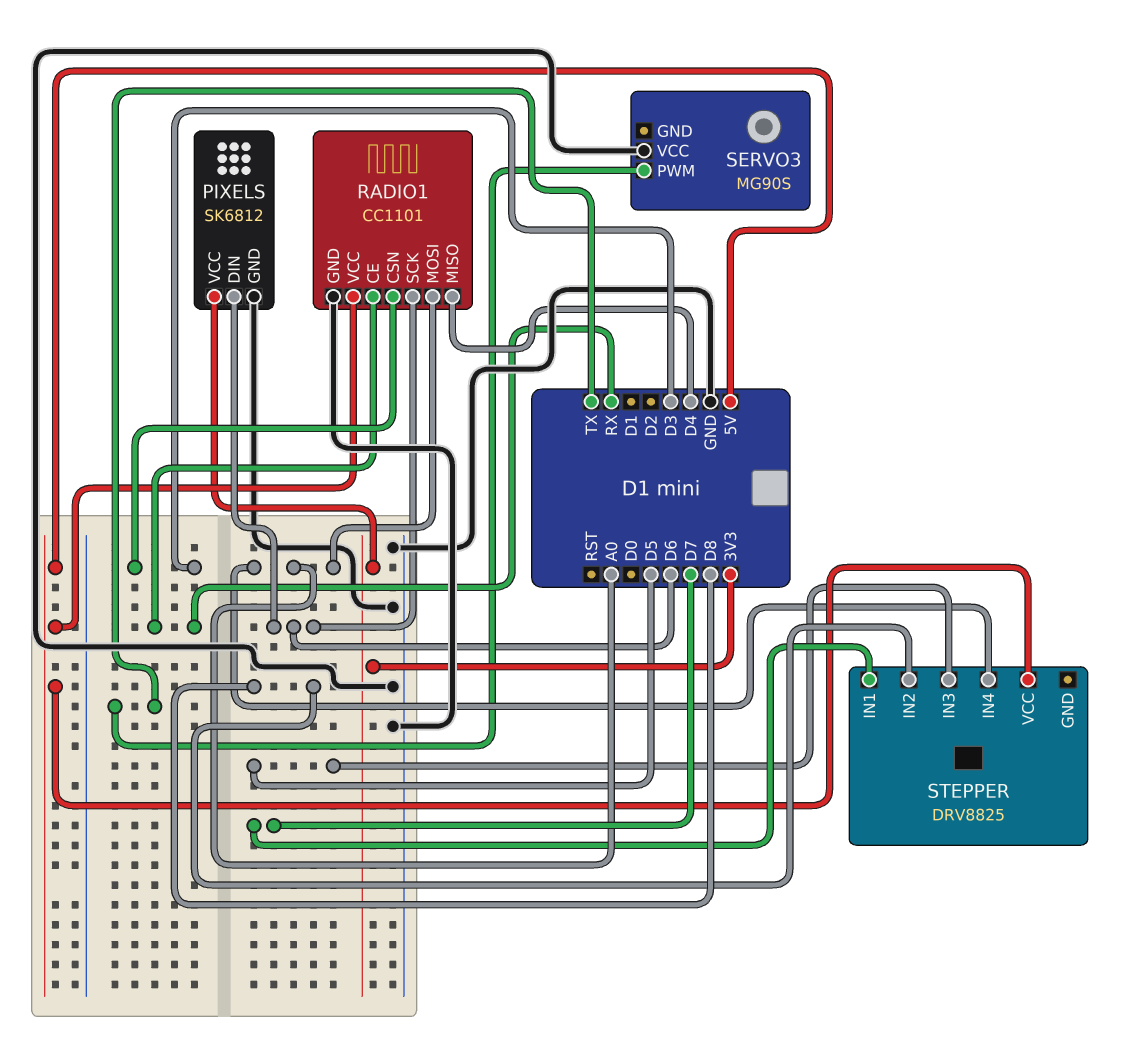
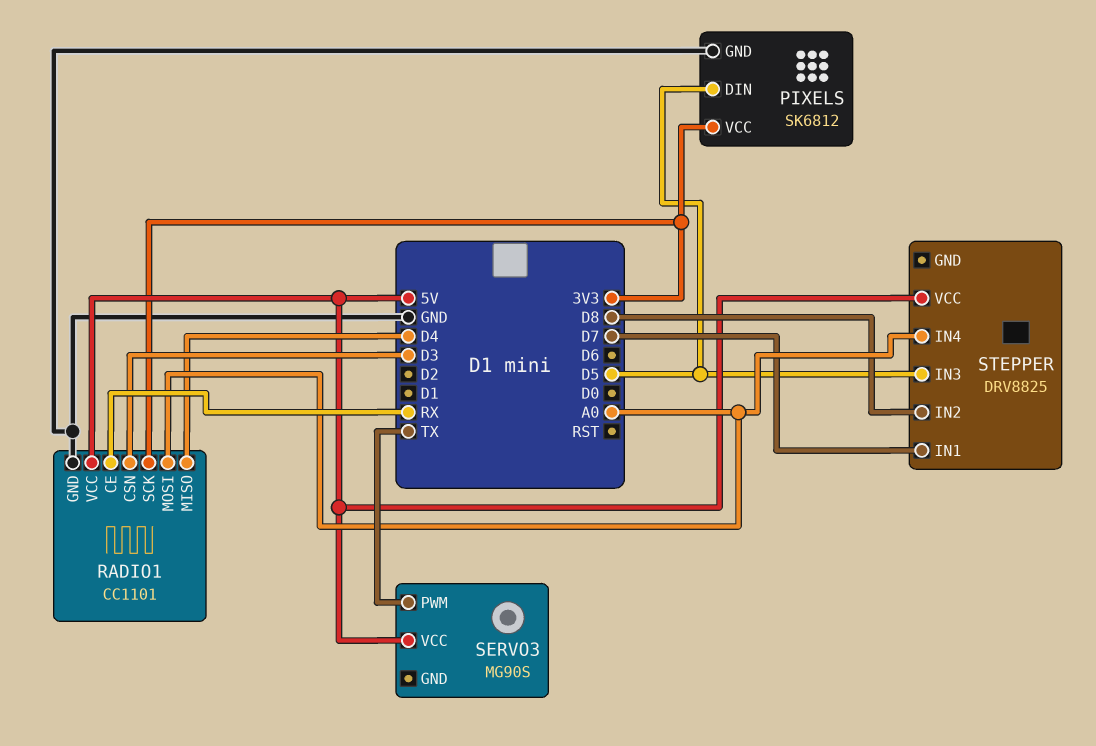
PIXELS pin DIN: D6 -> D5
RADIO1 pin SCK: D6 -> 3V3
SERVO3 pin VCC: GND -> 5V

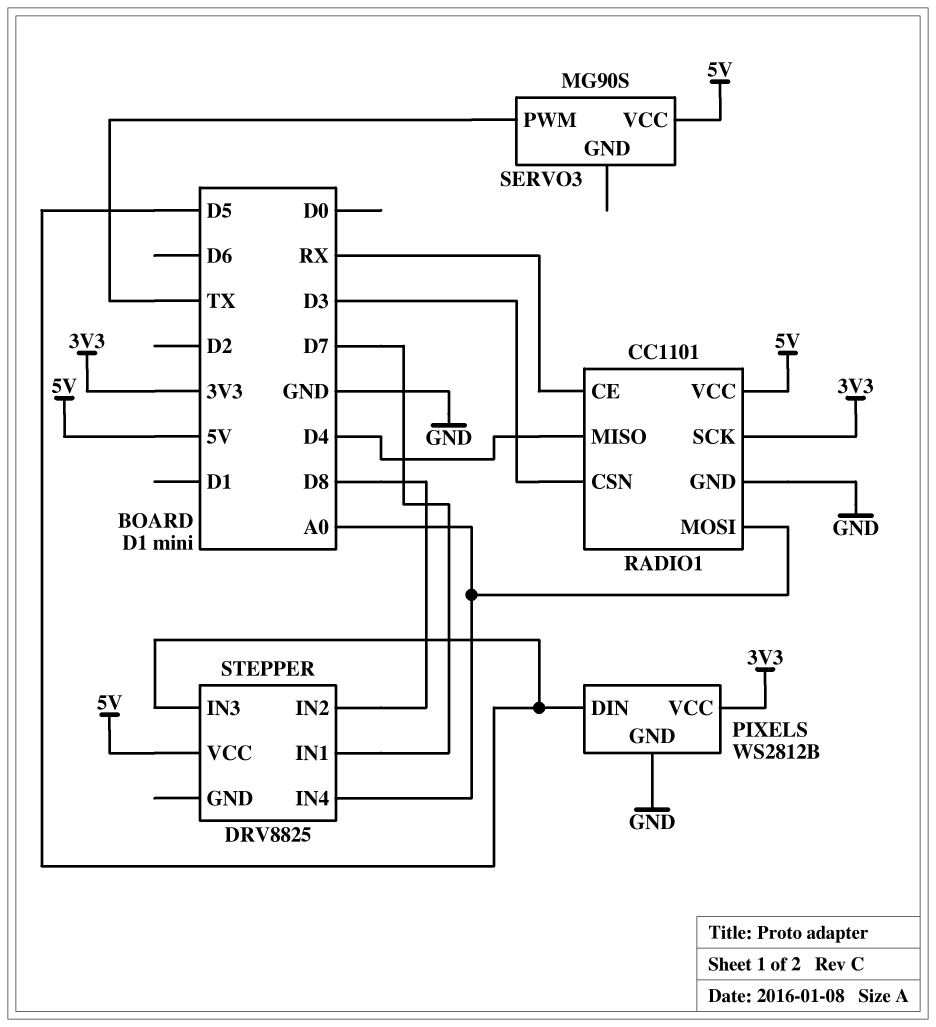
PIXELS: SK6812 -> WS2812B

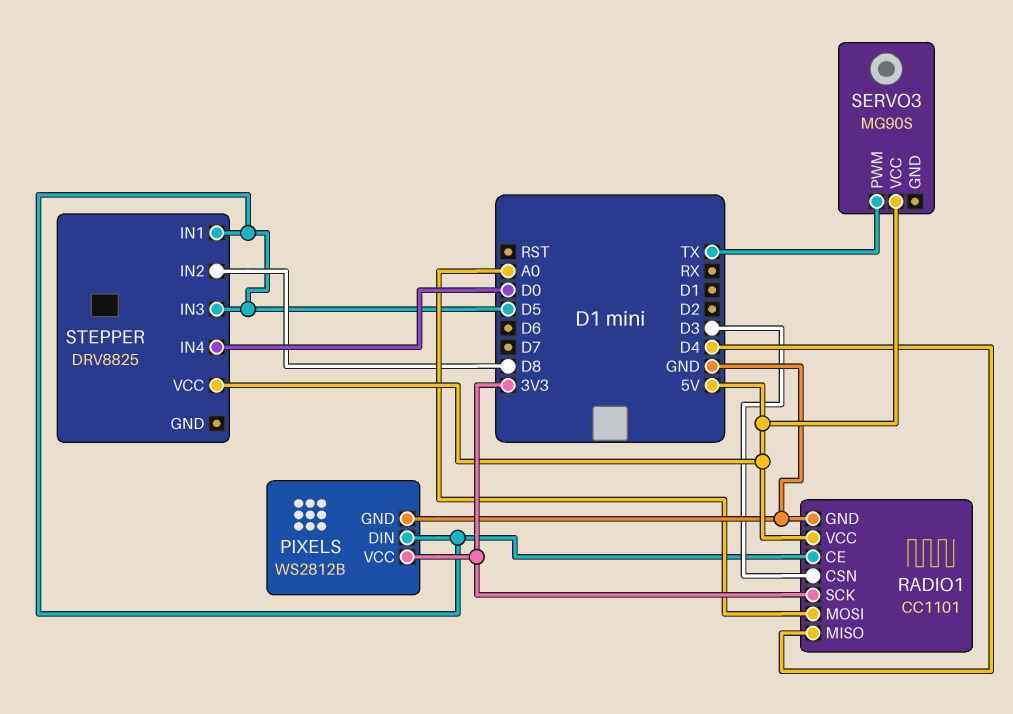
RADIO1 pin CE: RX -> D5
STEPPER pin IN1: D7 -> D5
STEPPER pin IN4: A0 -> D0

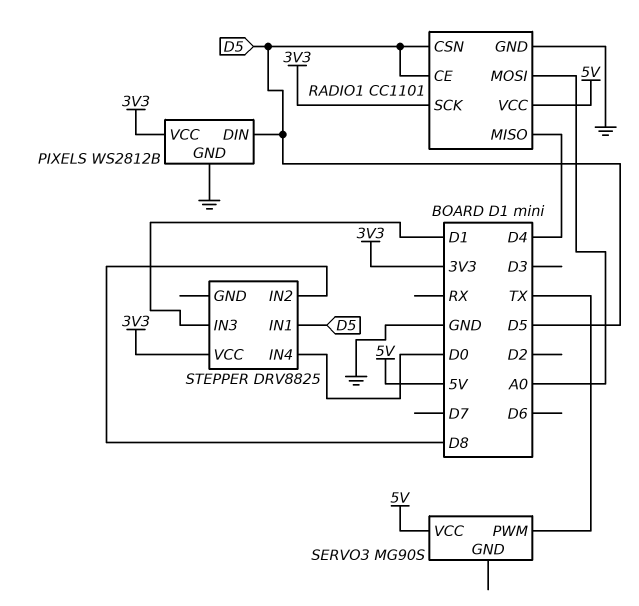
RADIO1 pin CSN: D3 -> D5
STEPPER pin IN3: D5 -> D1
STEPPER pin VCC: 5V -> 3V3

